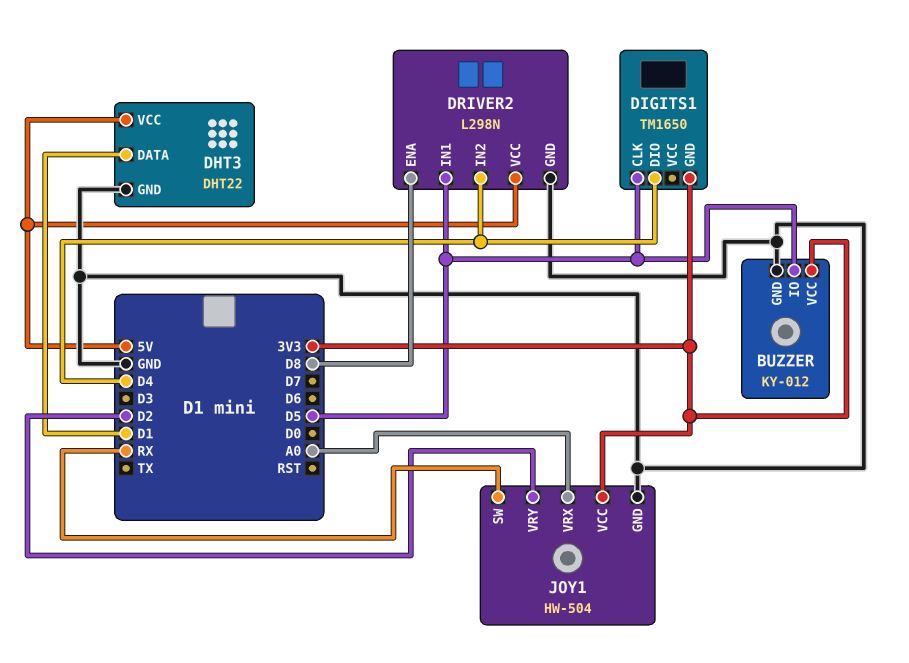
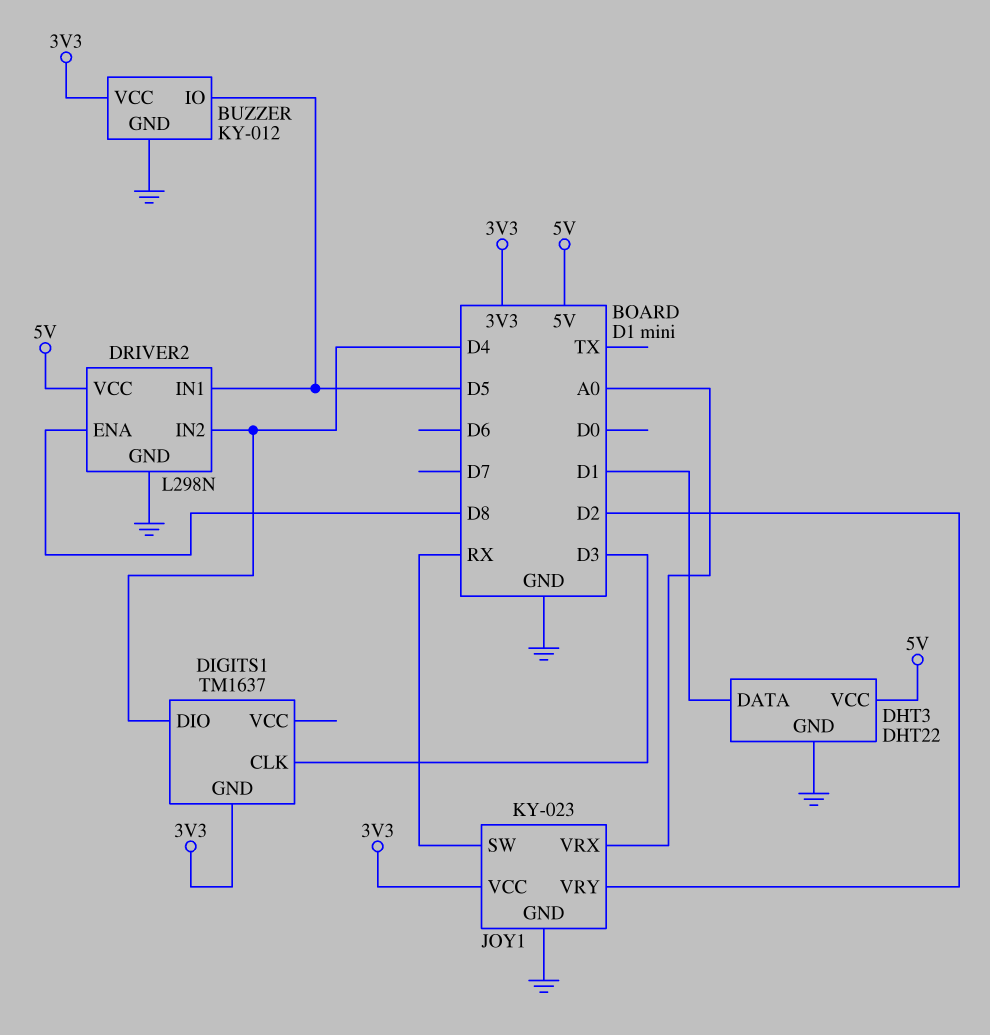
DIGITS1: TM1650 -> TM1637
DIGITS1 pin CLK: D5 -> D3
JOY1: HW-504 -> KY-023

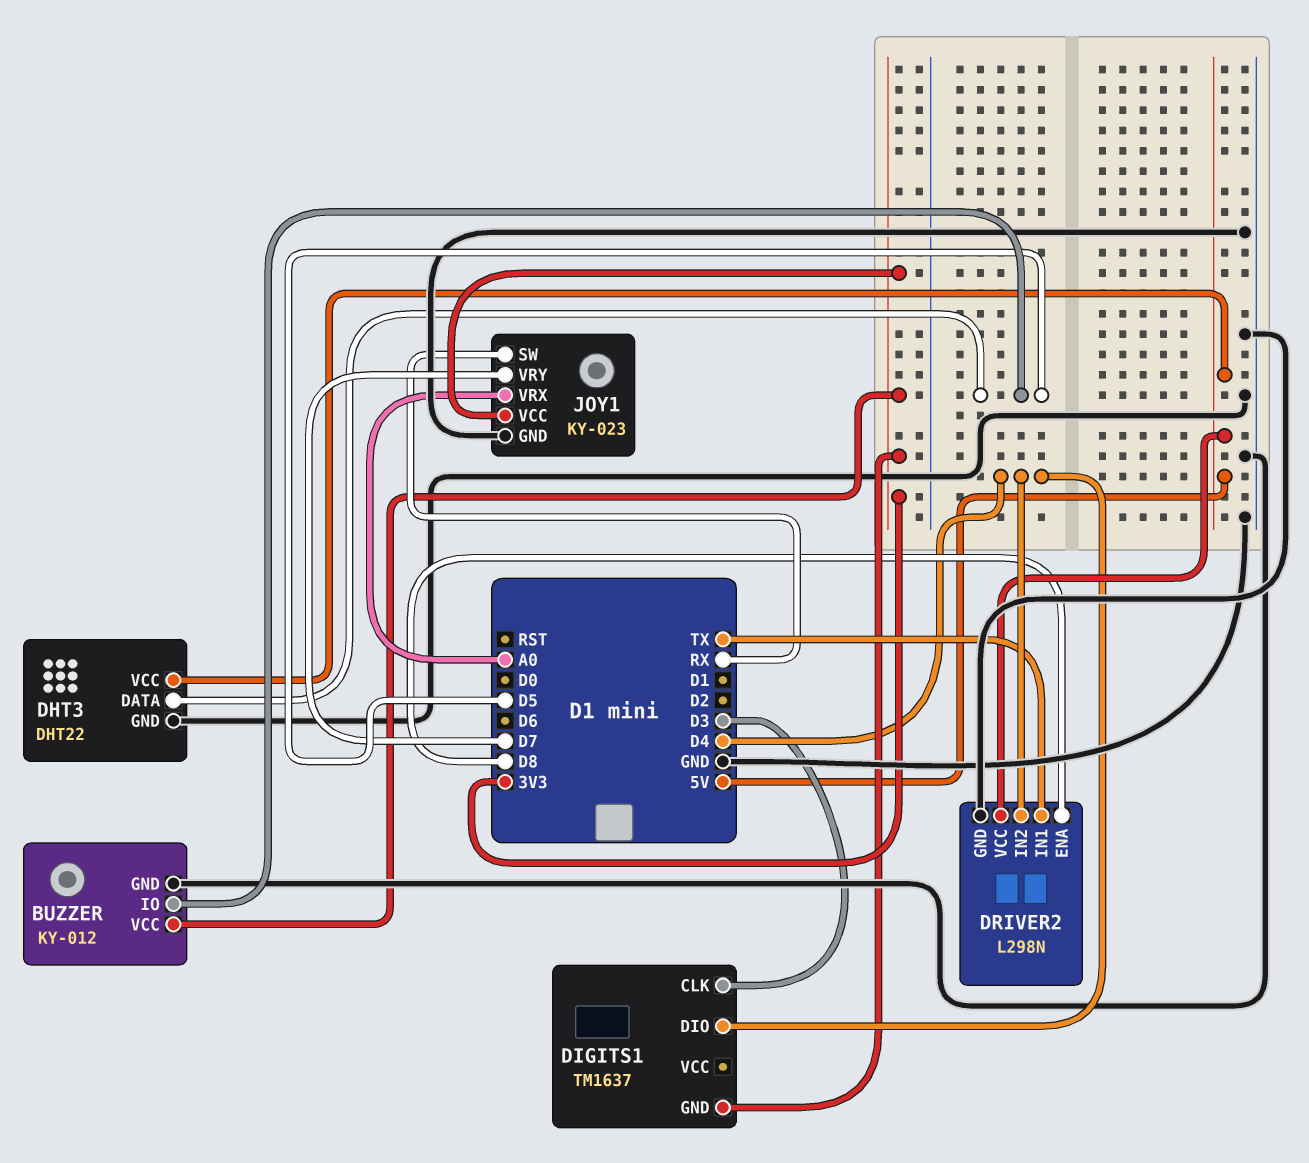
DHT3 pin DATA: D1 -> D5
DRIVER2 pin IN1: D5 -> TX
JOY1 pin VRY: D2 -> D7

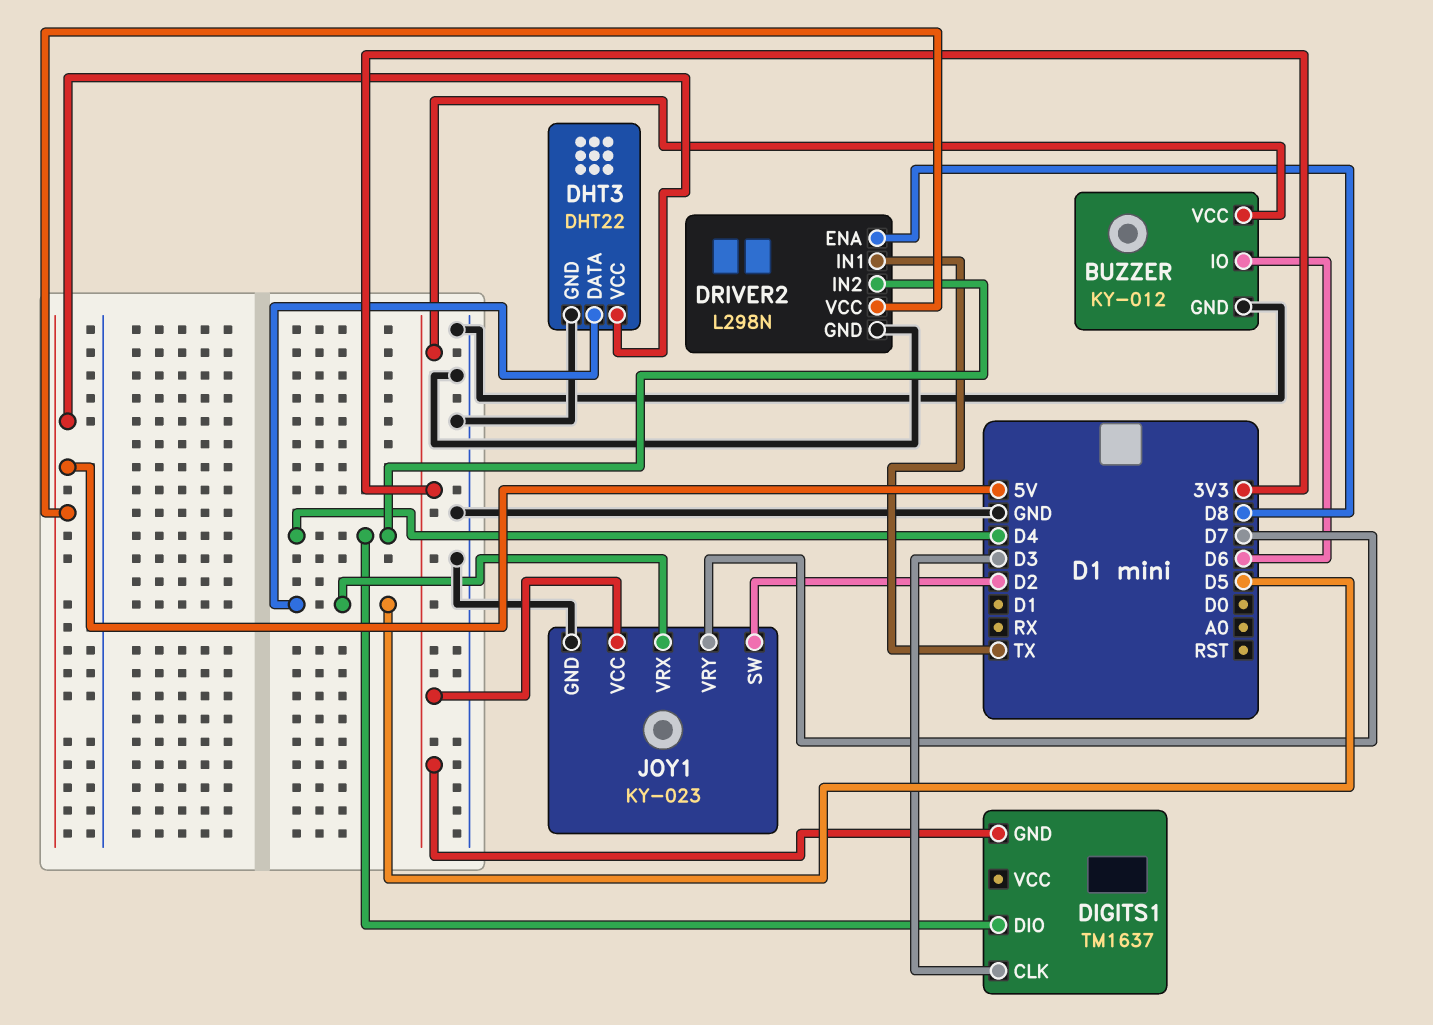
BUZZER pin IO: D5 -> D6
JOY1 pin SW: RX -> D2
JOY1 pin VRX: A0 -> D5

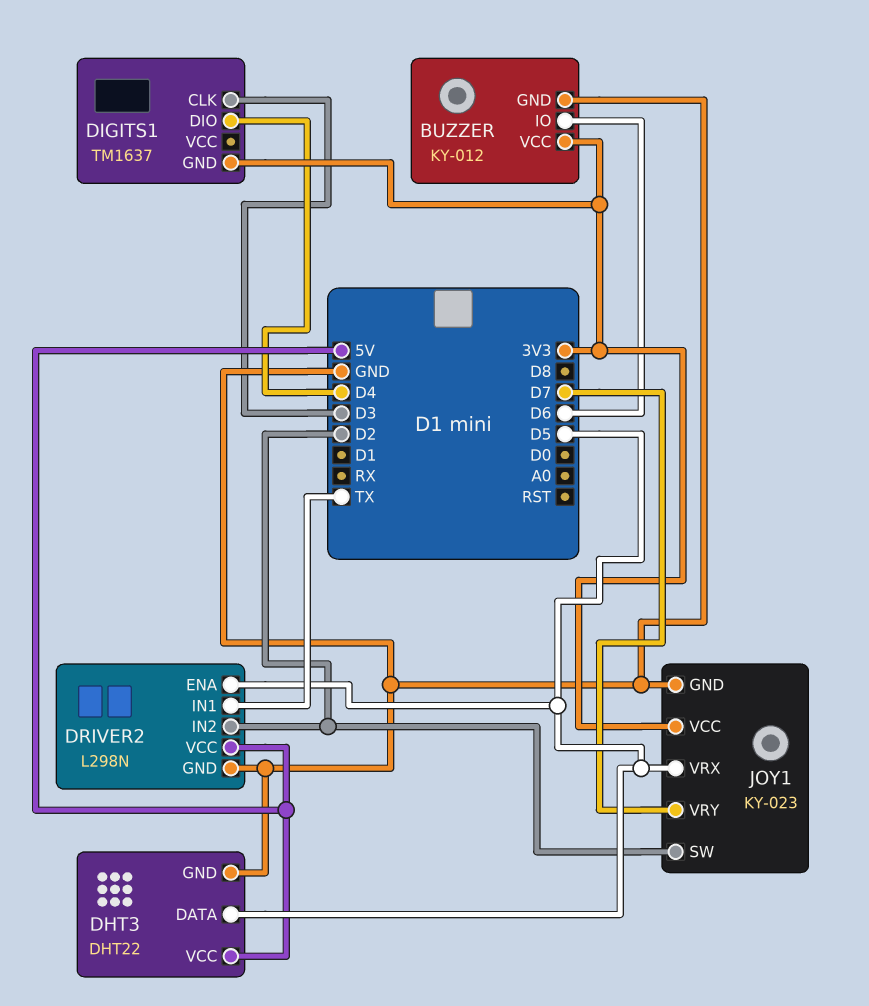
DRIVER2 pin ENA: D8 -> D5
DRIVER2 pin IN2: D4 -> D2

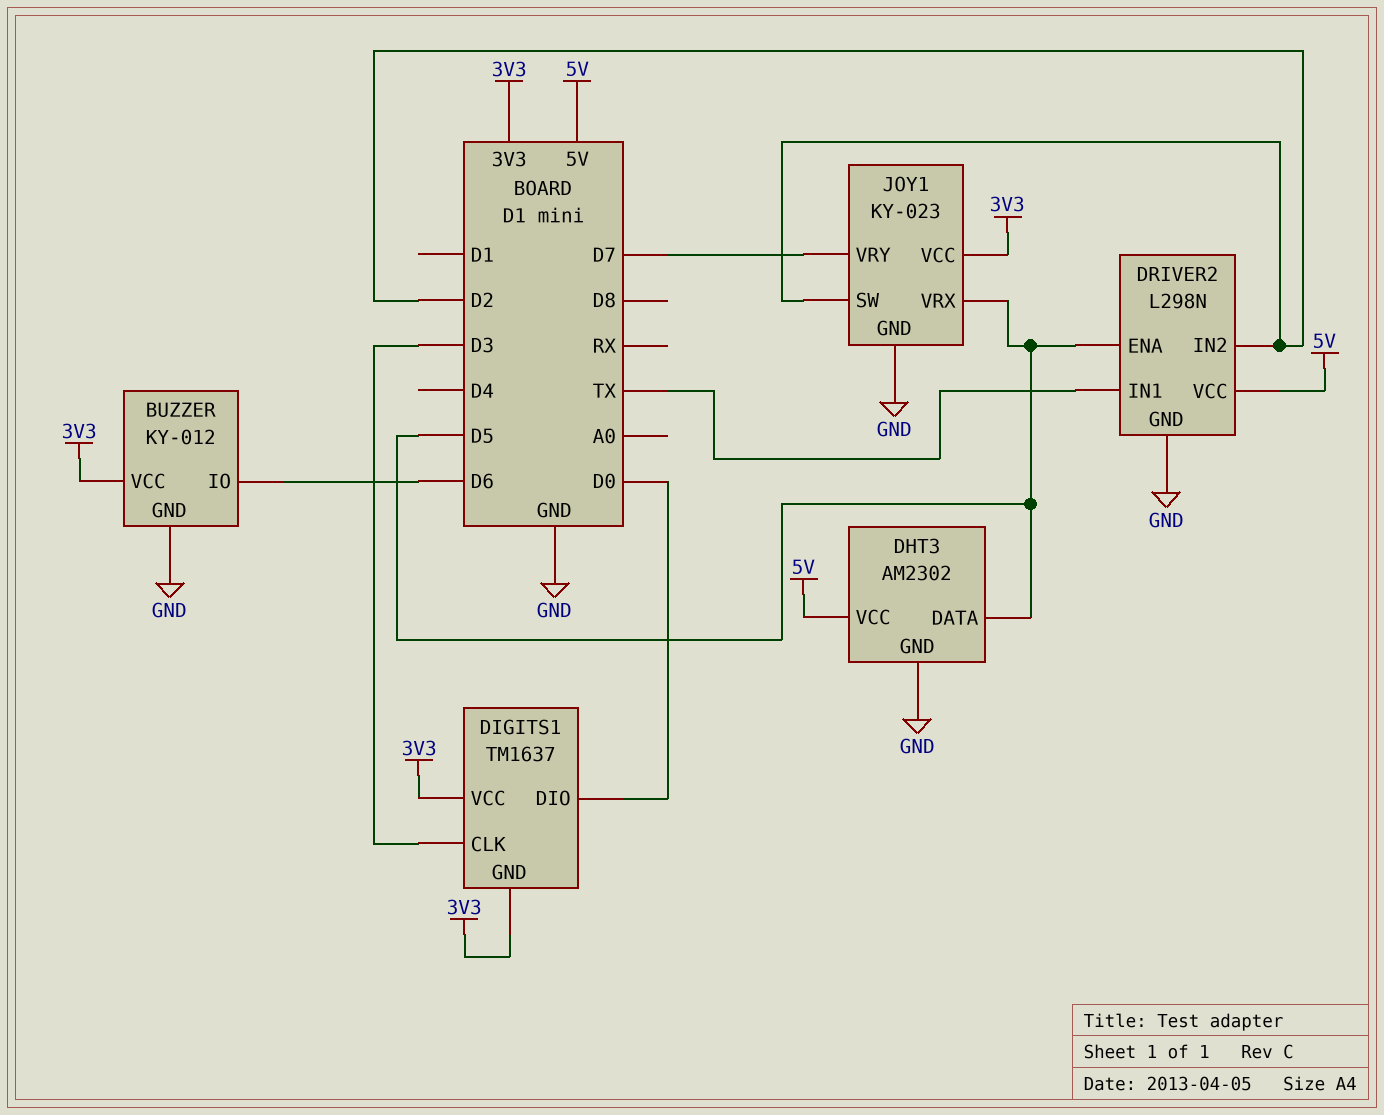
DHT3: DHT22 -> AM2302
DIGITS1 pin DIO: D4 -> D0
DIGITS1 pin VCC: none -> 3V3

